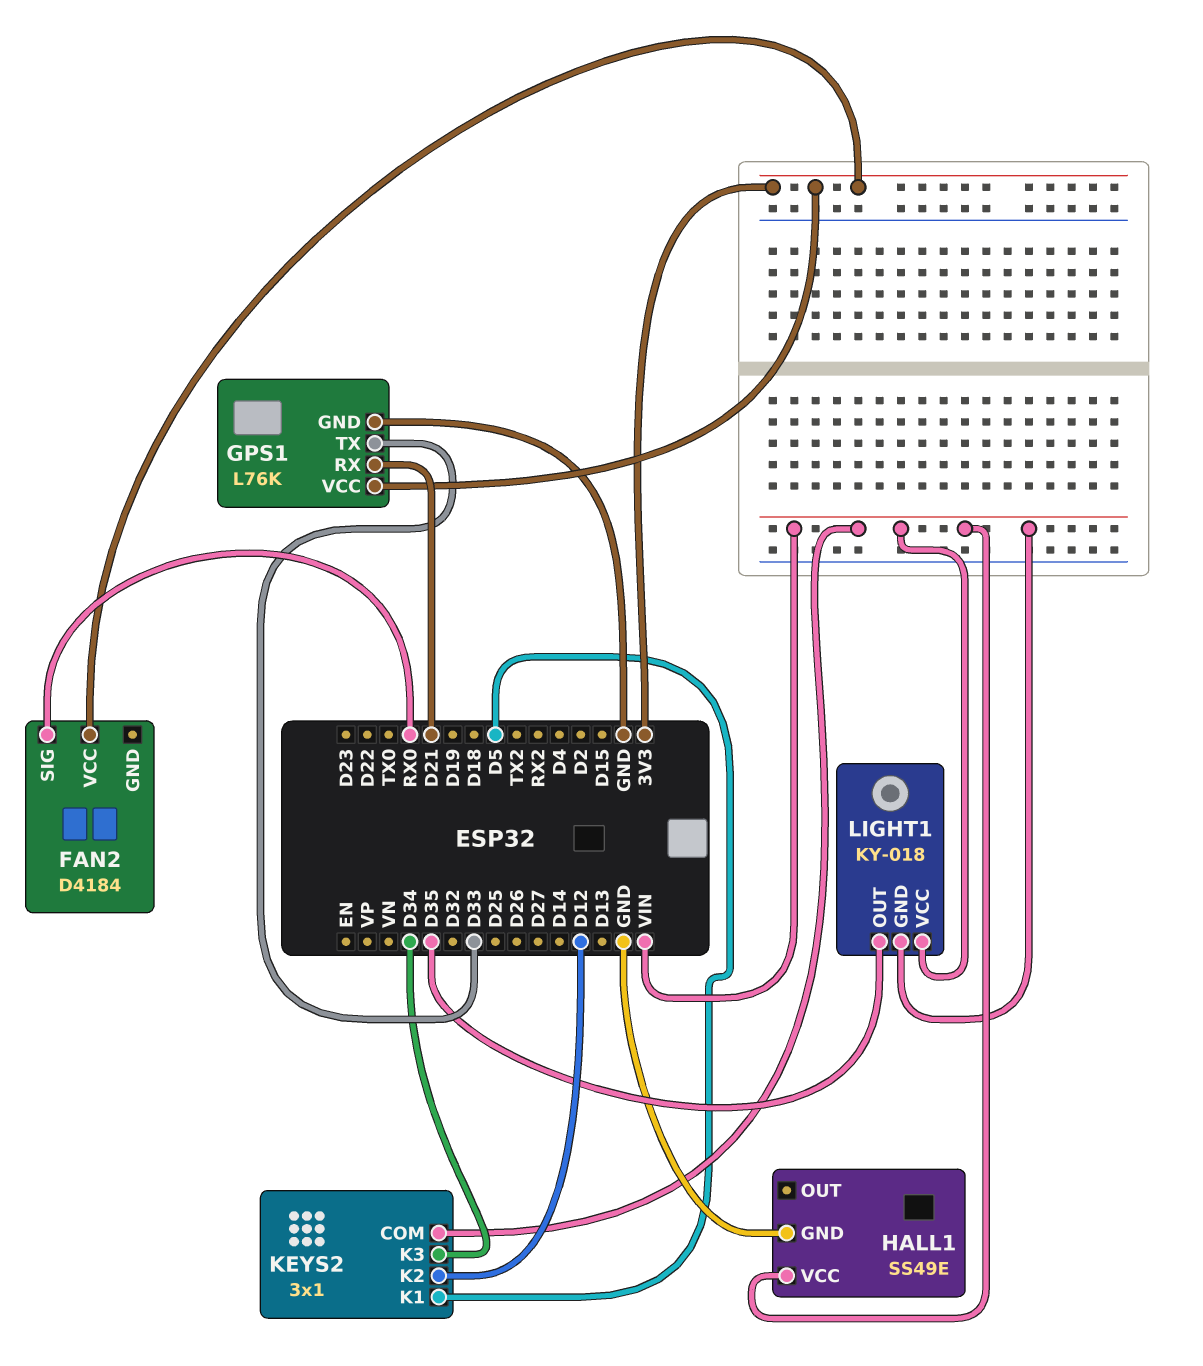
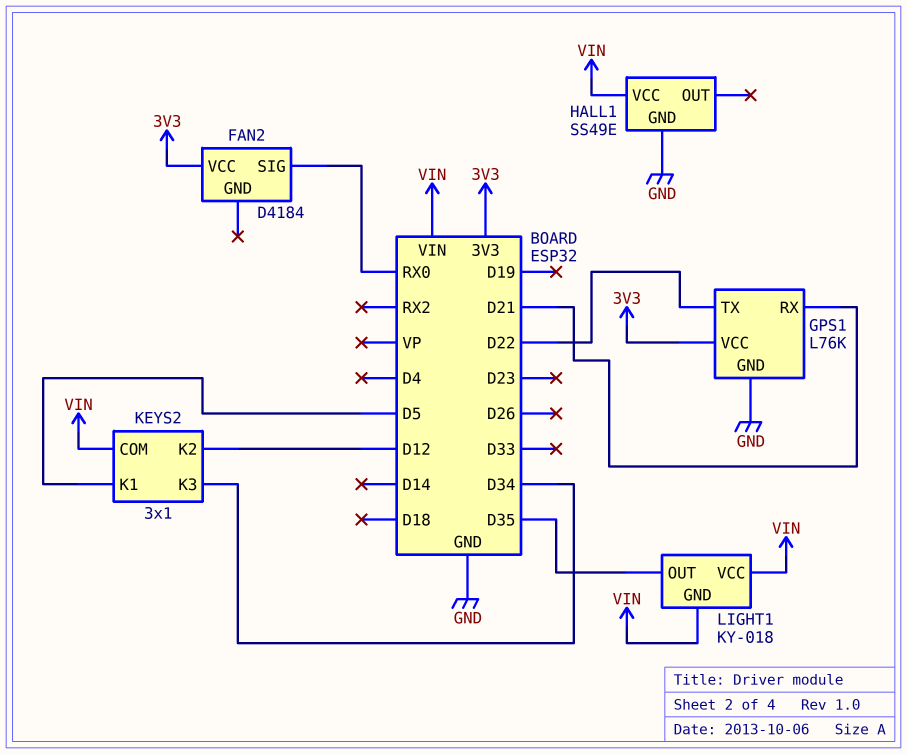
GPS1 pin TX: D33 -> D22

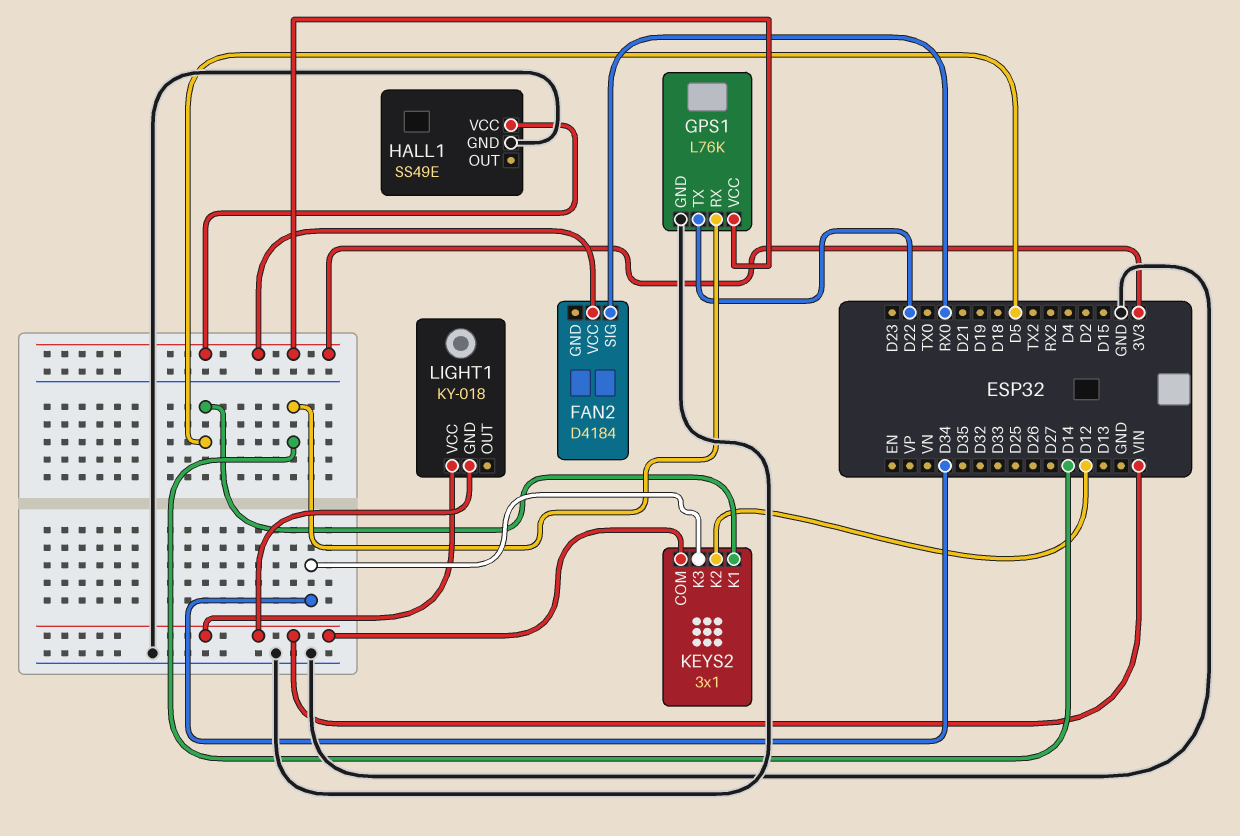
GPS1 pin RX: D21 -> D14
HALL1 pin VCC: VIN -> 3V3
LIGHT1 pin OUT: D35 -> none

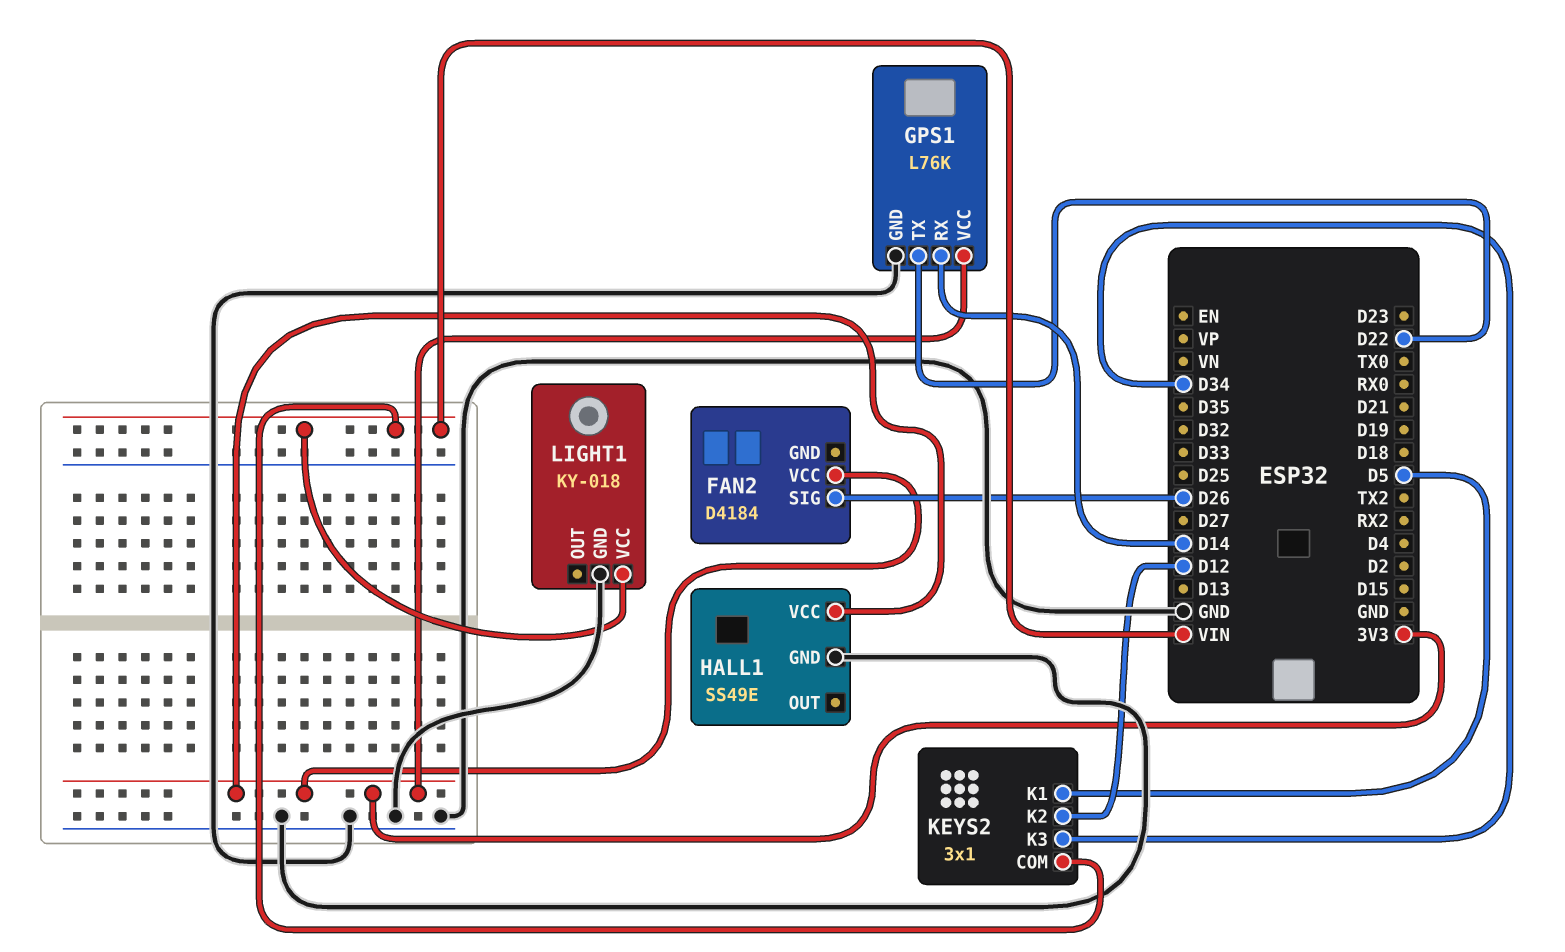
FAN2 pin SIG: RX0 -> D26
LIGHT1 pin GND: VIN -> GND

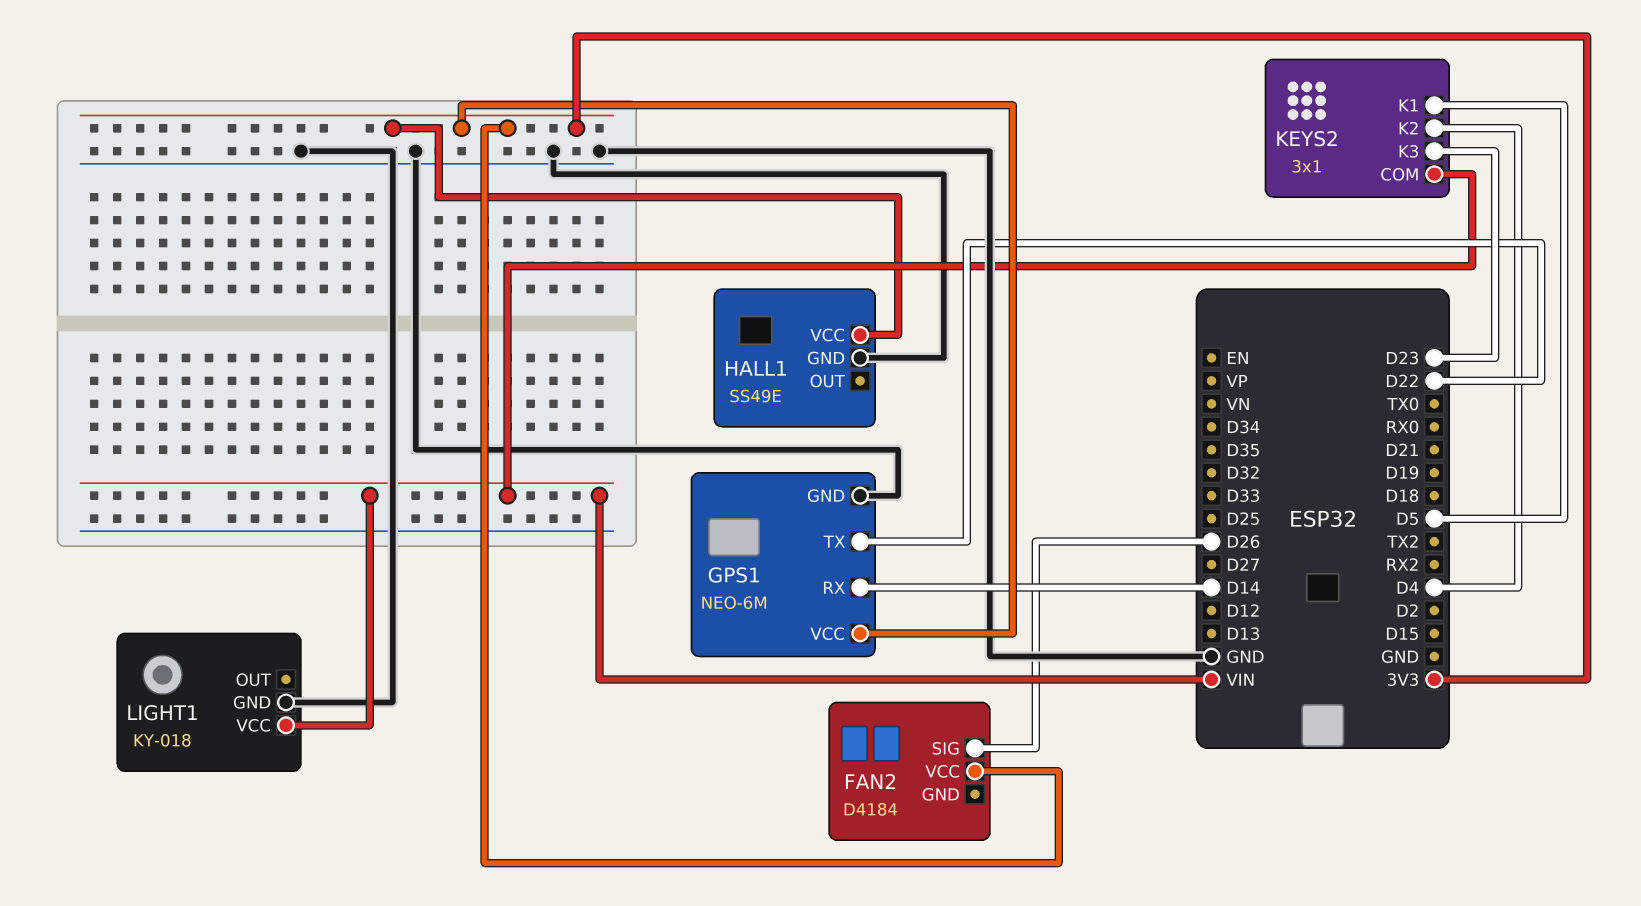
GPS1: L76K -> NEO-6M
KEYS2 pin K2: D12 -> D4
KEYS2 pin K3: D34 -> D23

